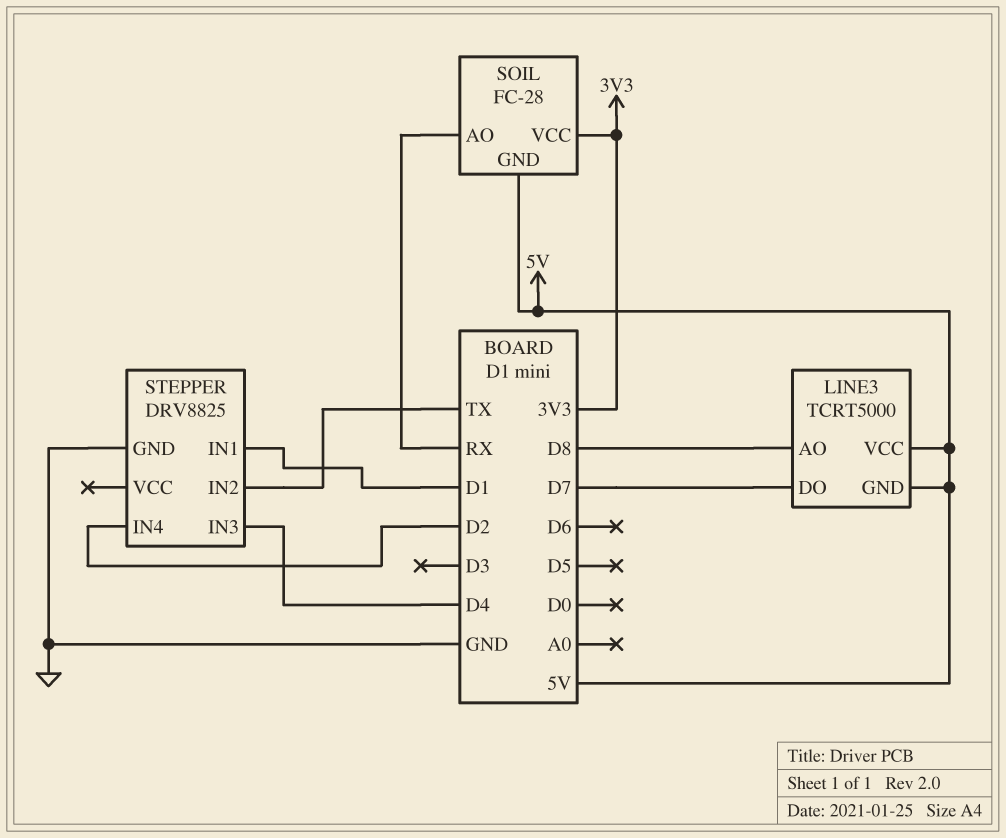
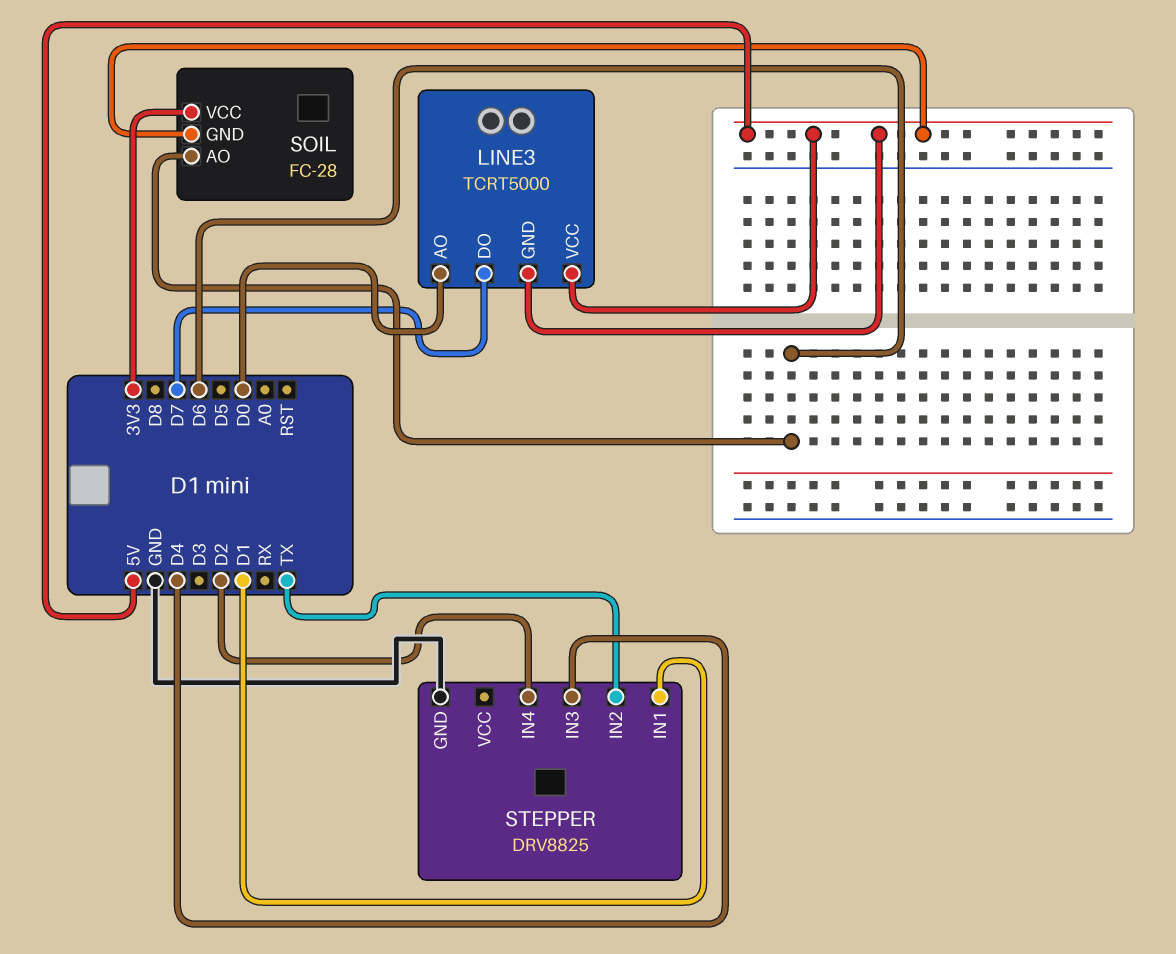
LINE3 pin AO: D8 -> D0
SOIL pin AO: RX -> D6

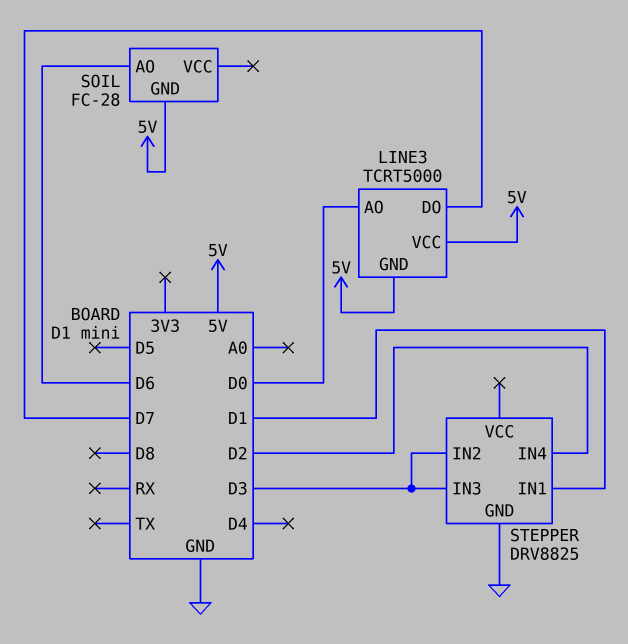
SOIL pin VCC: 3V3 -> none
STEPPER pin IN2: TX -> D3
STEPPER pin IN3: D4 -> D3

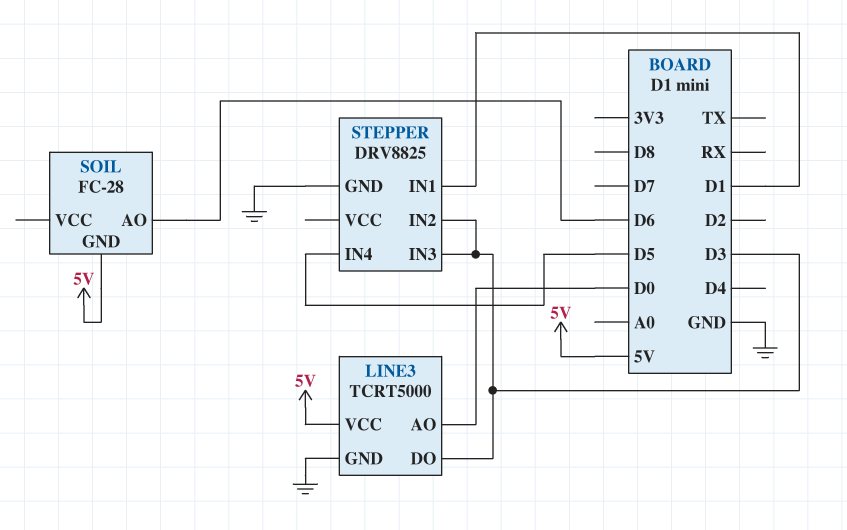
LINE3 pin DO: D7 -> D3
LINE3 pin GND: 5V -> GND
STEPPER pin IN4: D2 -> D5

